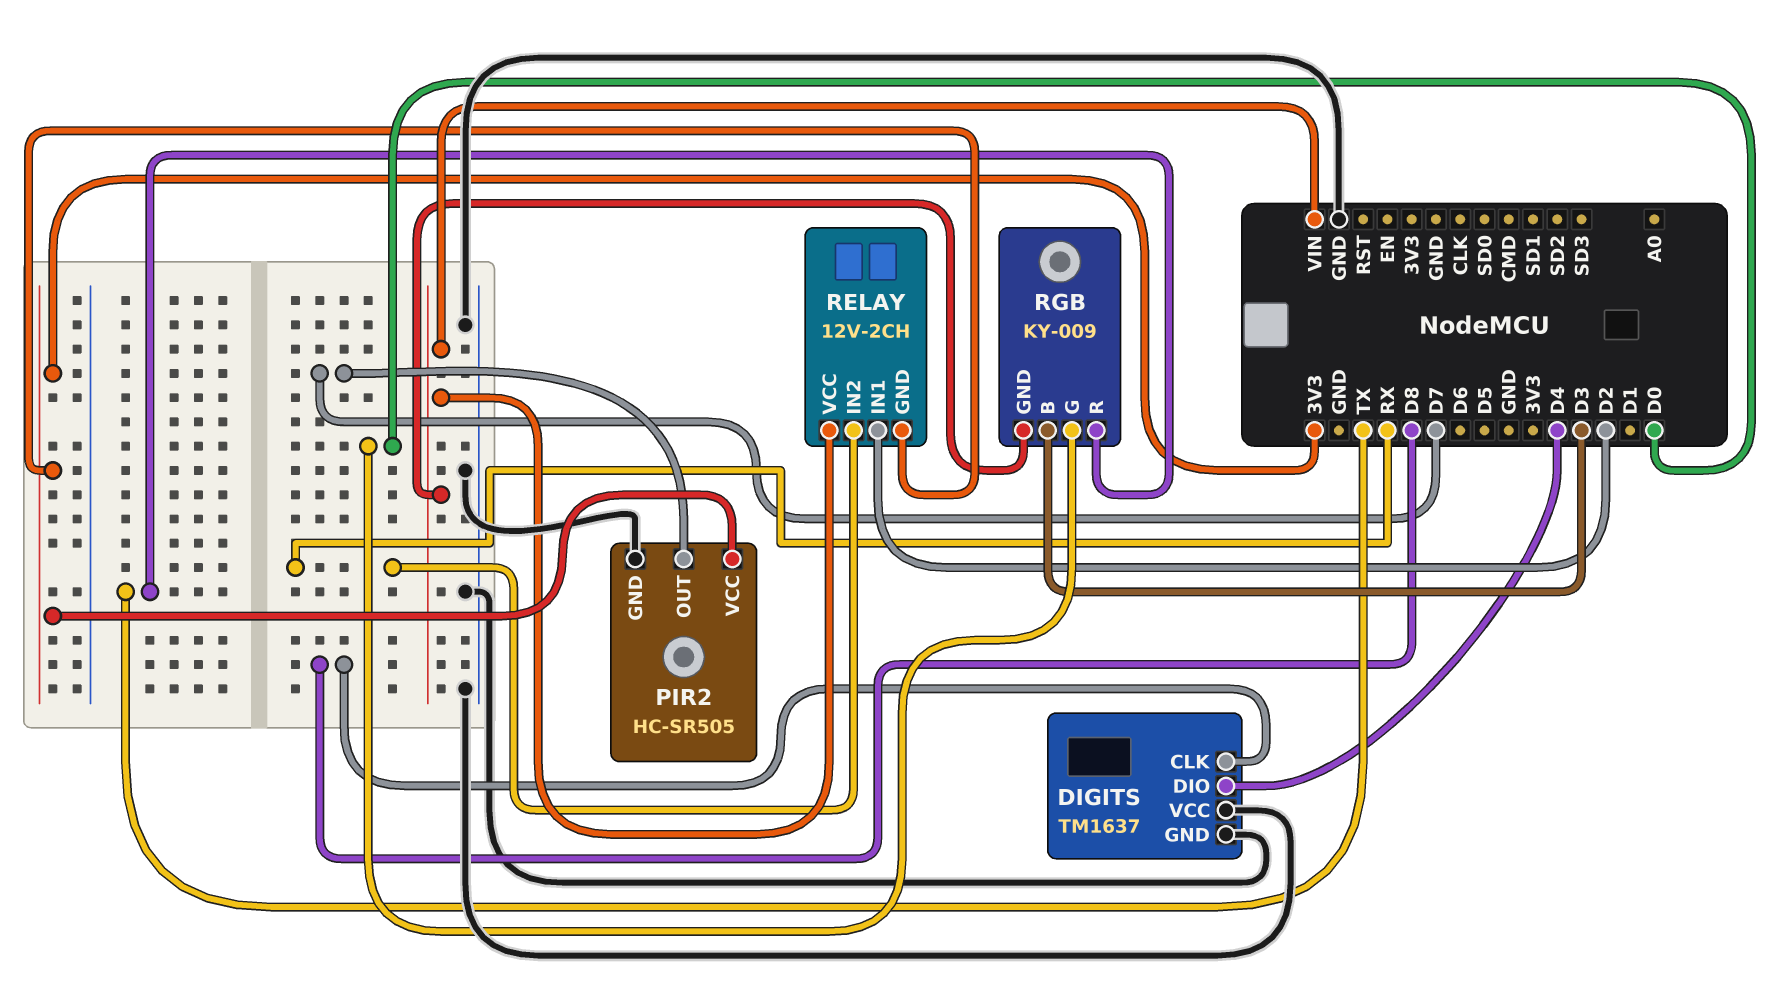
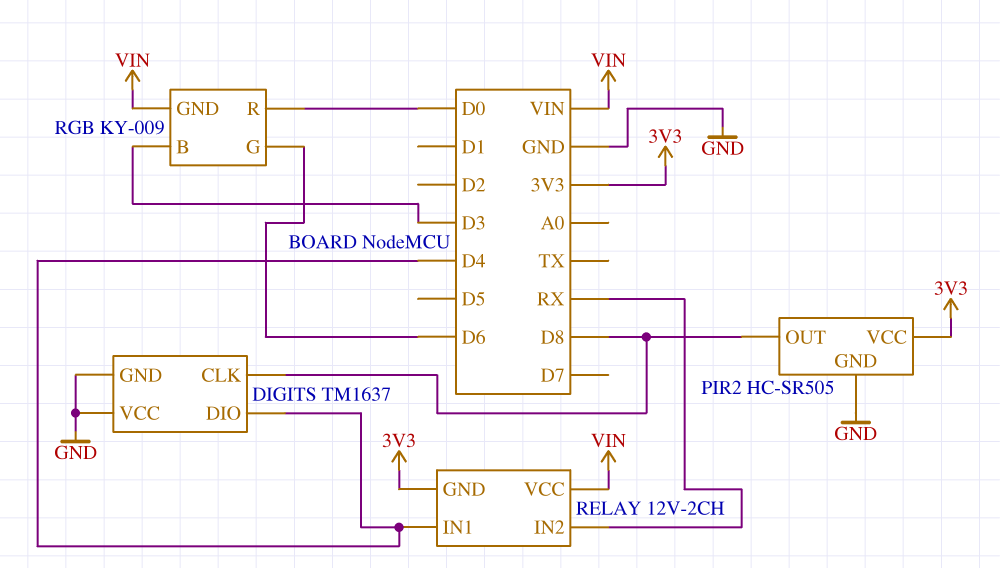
PIR2 pin OUT: D7 -> D8
RELAY pin IN1: D2 -> D4
RGB pin G: D0 -> D6
RGB pin R: TX -> D0

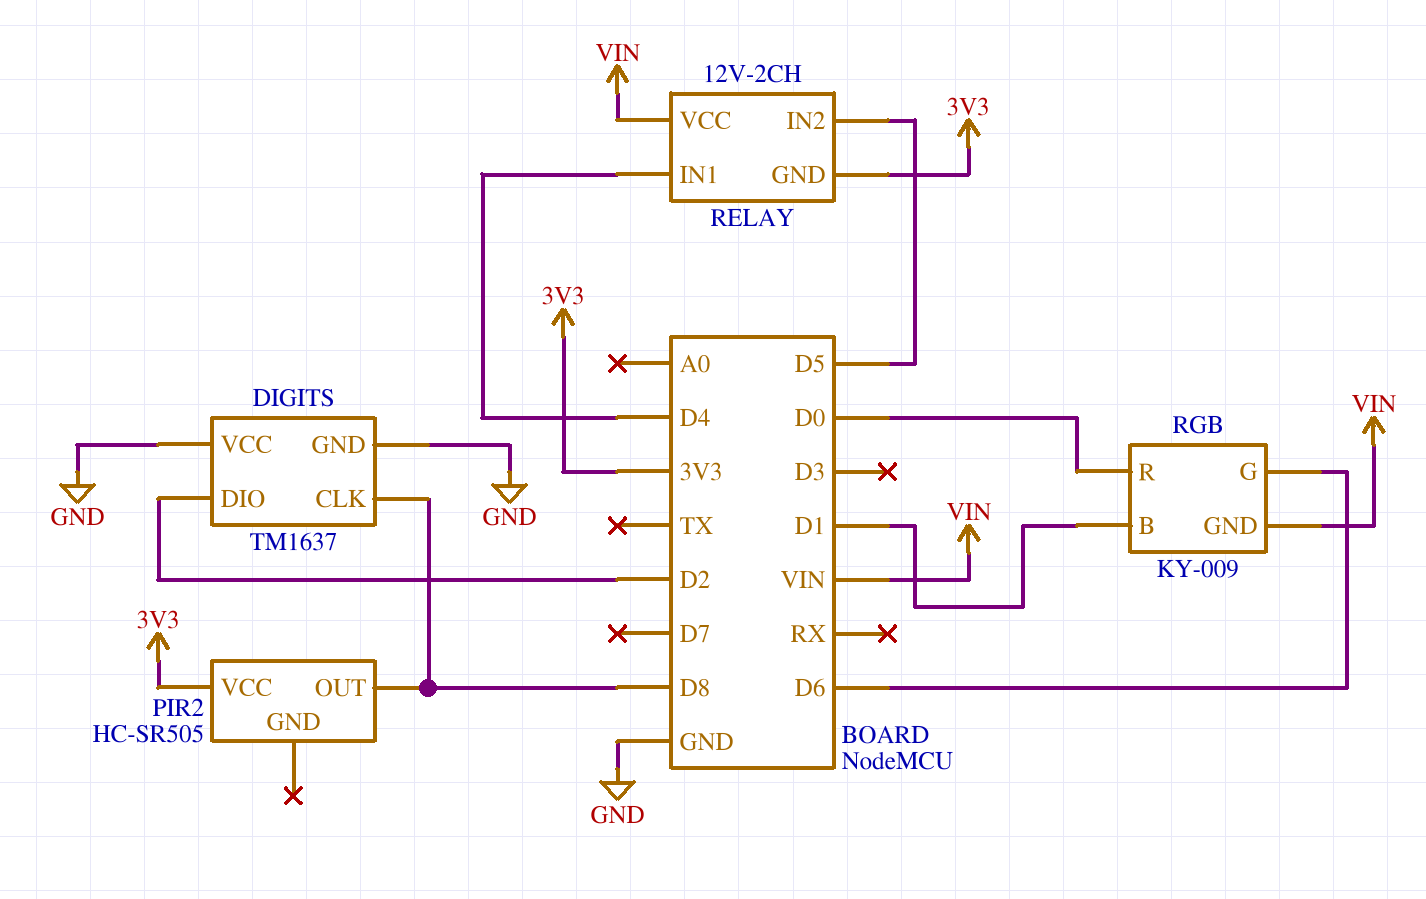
DIGITS pin DIO: D4 -> D2
PIR2 pin GND: GND -> none
RELAY pin IN2: RX -> D5
RGB pin B: D3 -> D1

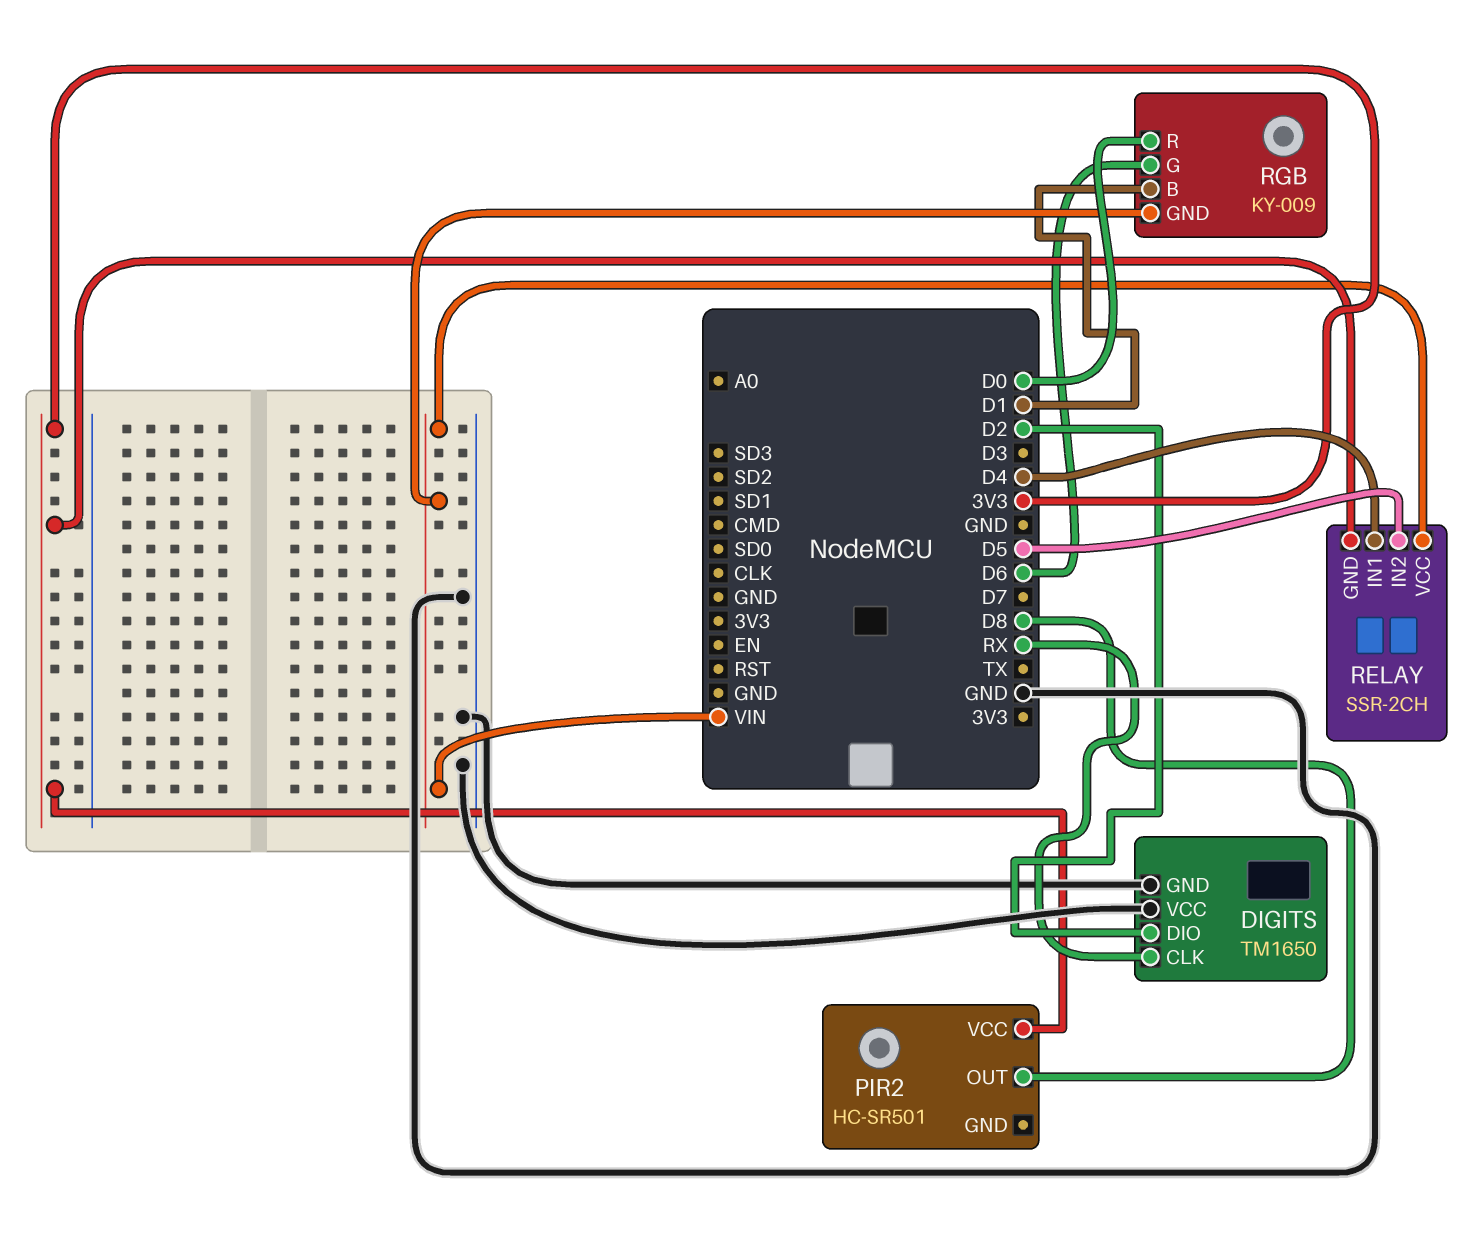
DIGITS: TM1637 -> TM1650
DIGITS pin CLK: D8 -> RX
PIR2: HC-SR505 -> HC-SR501
RELAY: 12V-2CH -> SSR-2CH

